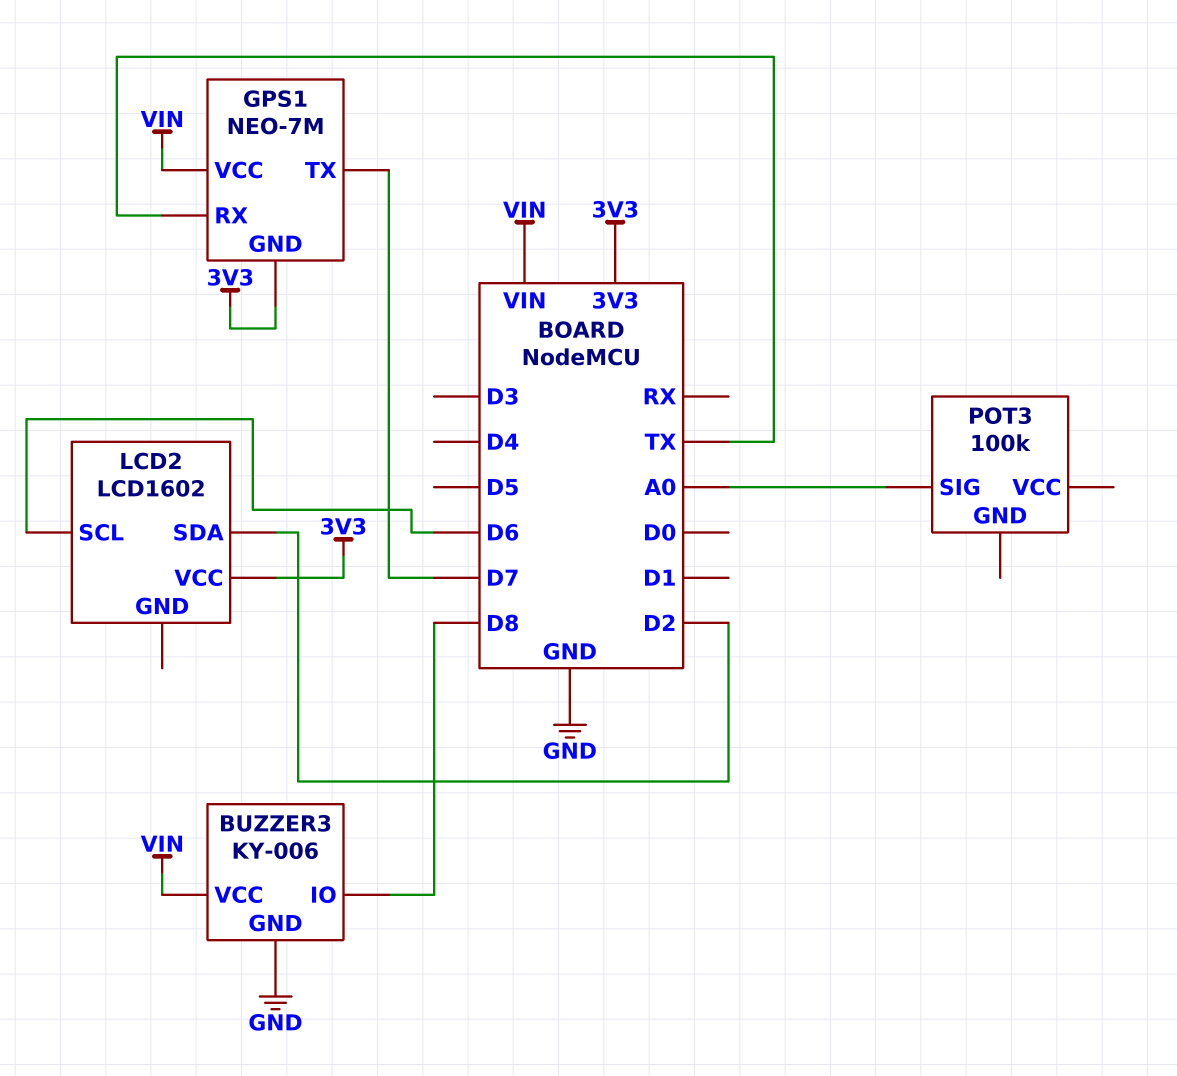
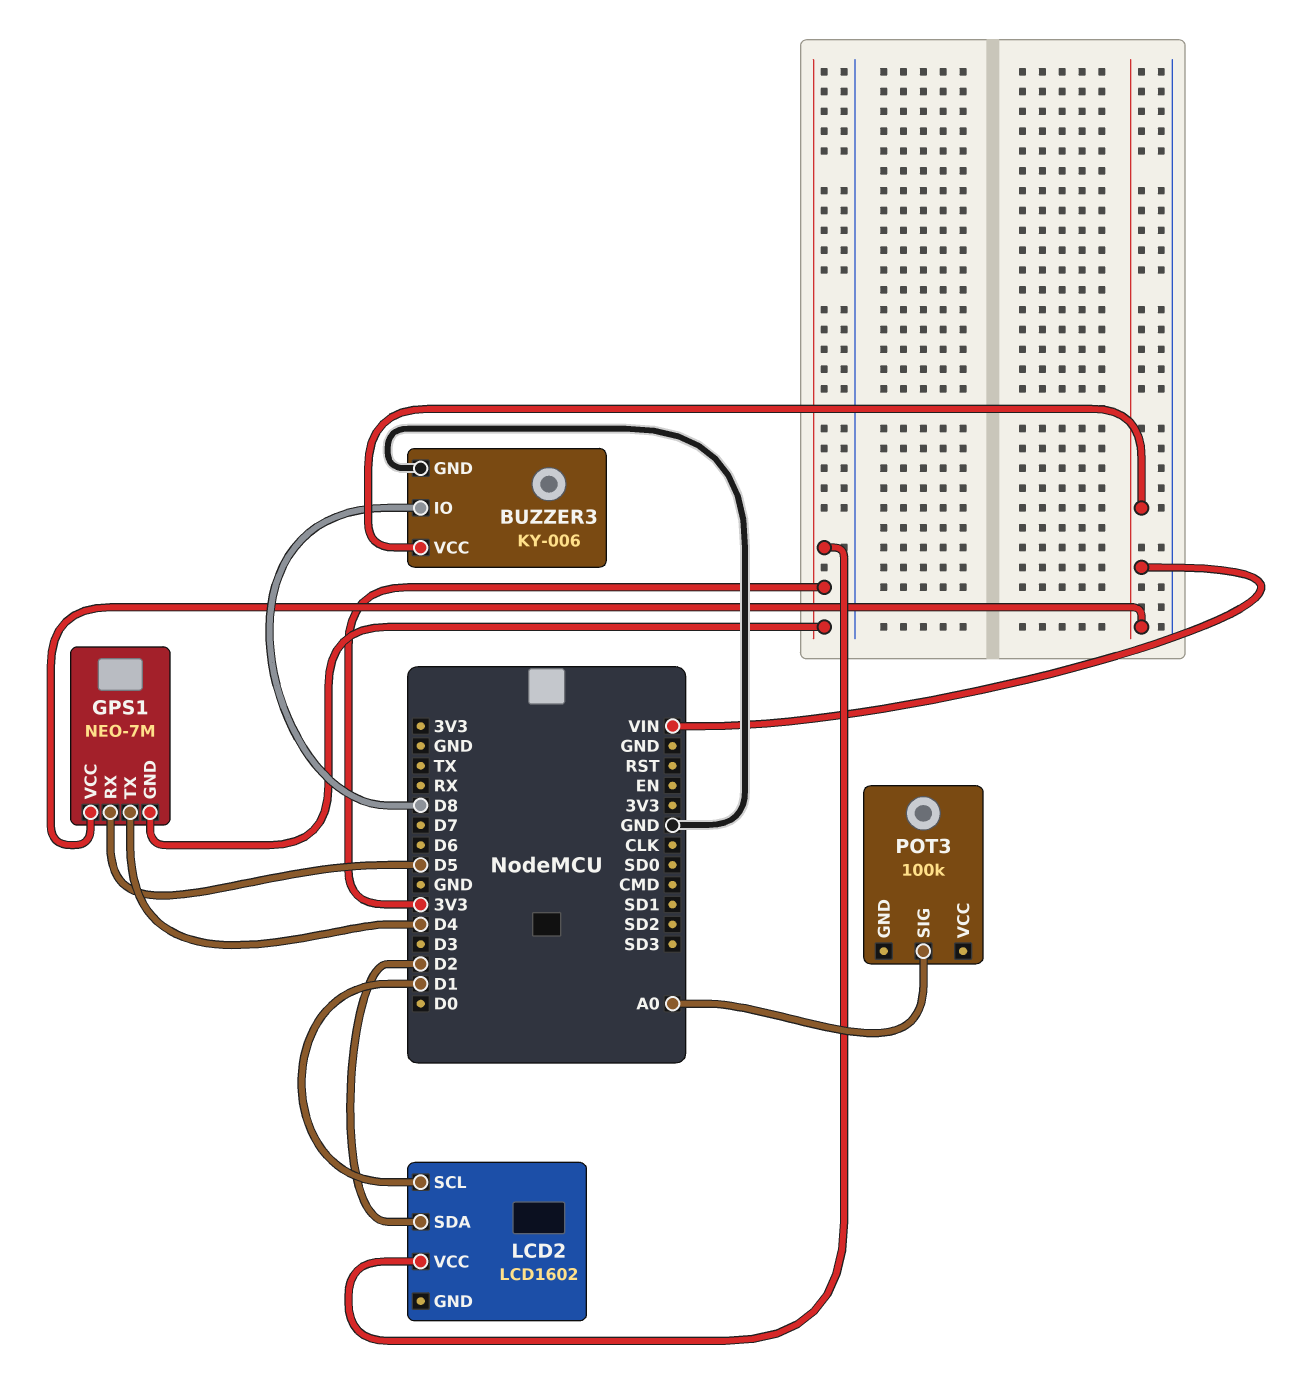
GPS1 pin RX: TX -> D5
GPS1 pin TX: D7 -> D4
LCD2 pin SCL: D6 -> D1

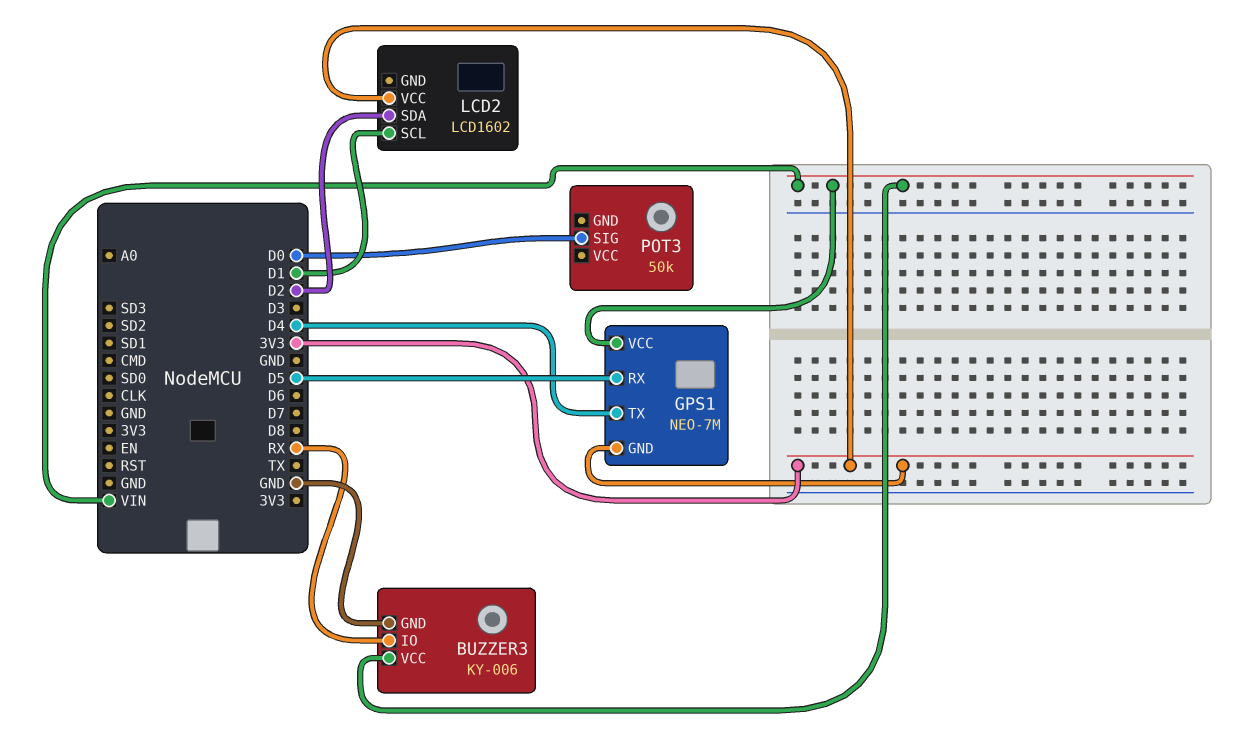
BUZZER3 pin IO: D8 -> RX
POT3: 100k -> 50k
POT3 pin SIG: A0 -> D0

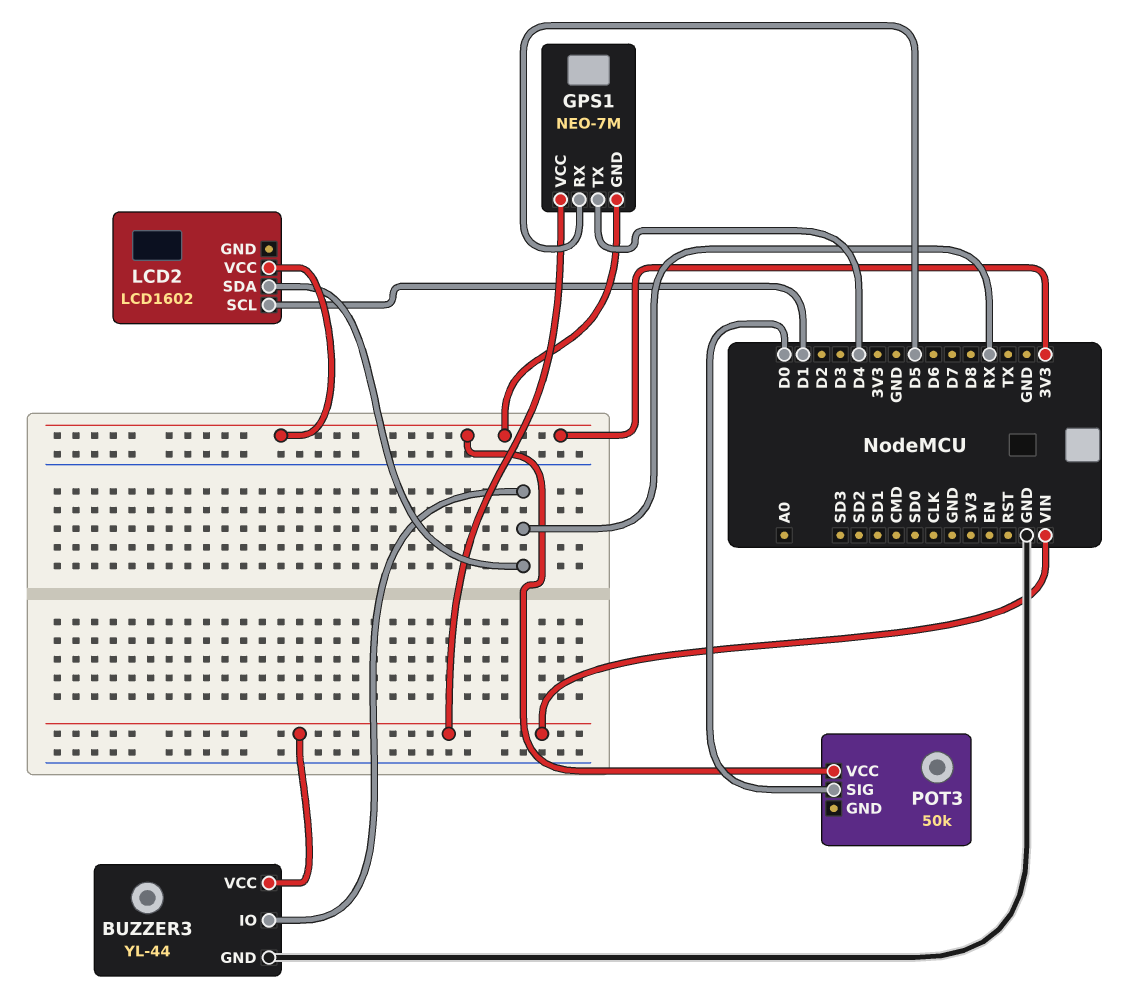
BUZZER3: KY-006 -> YL-44
LCD2 pin SDA: D2 -> RX
POT3 pin VCC: none -> 3V3

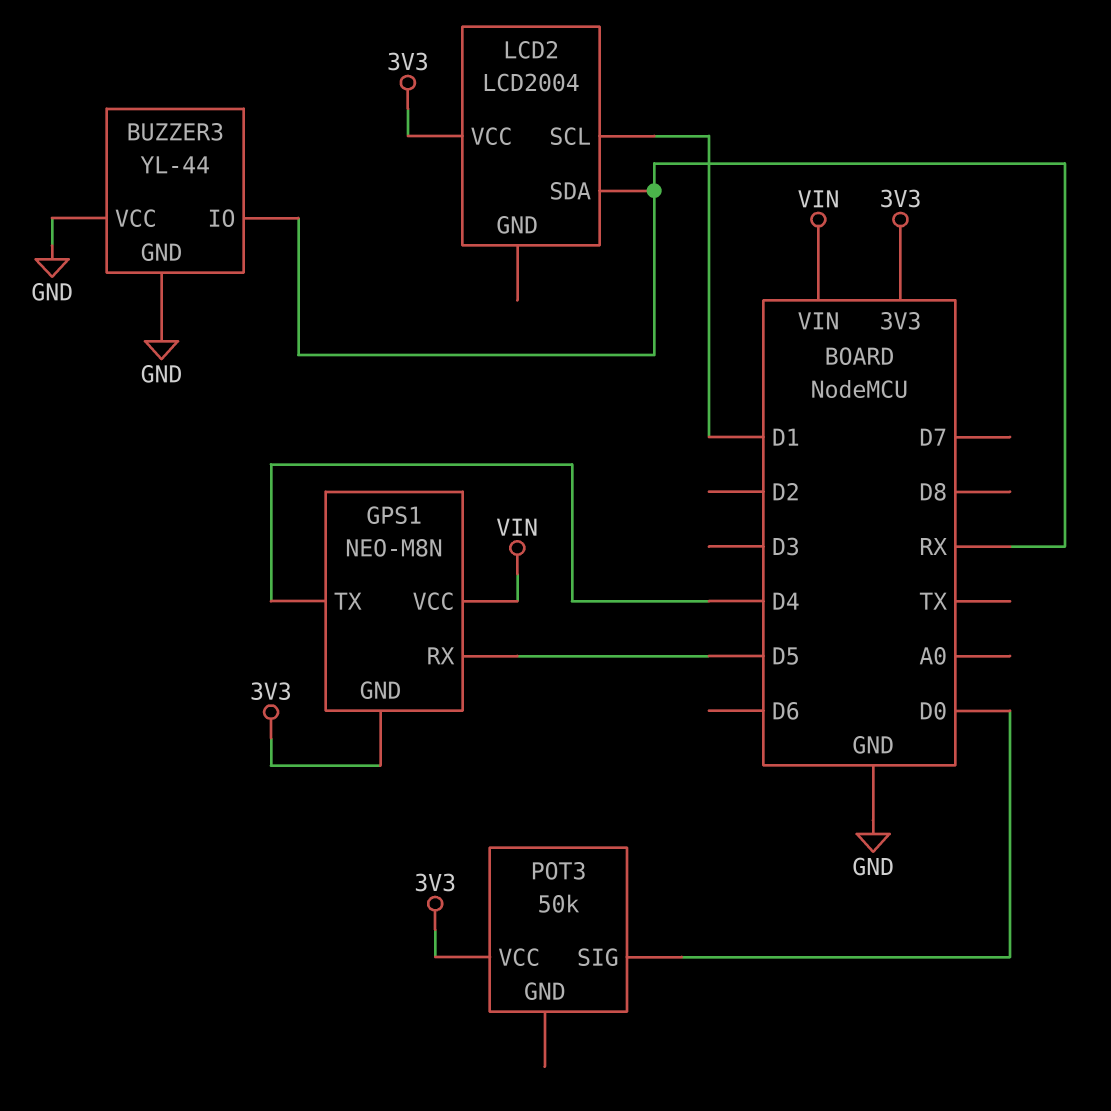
BUZZER3 pin VCC: VIN -> GND
GPS1: NEO-7M -> NEO-M8N
LCD2: LCD1602 -> LCD2004

